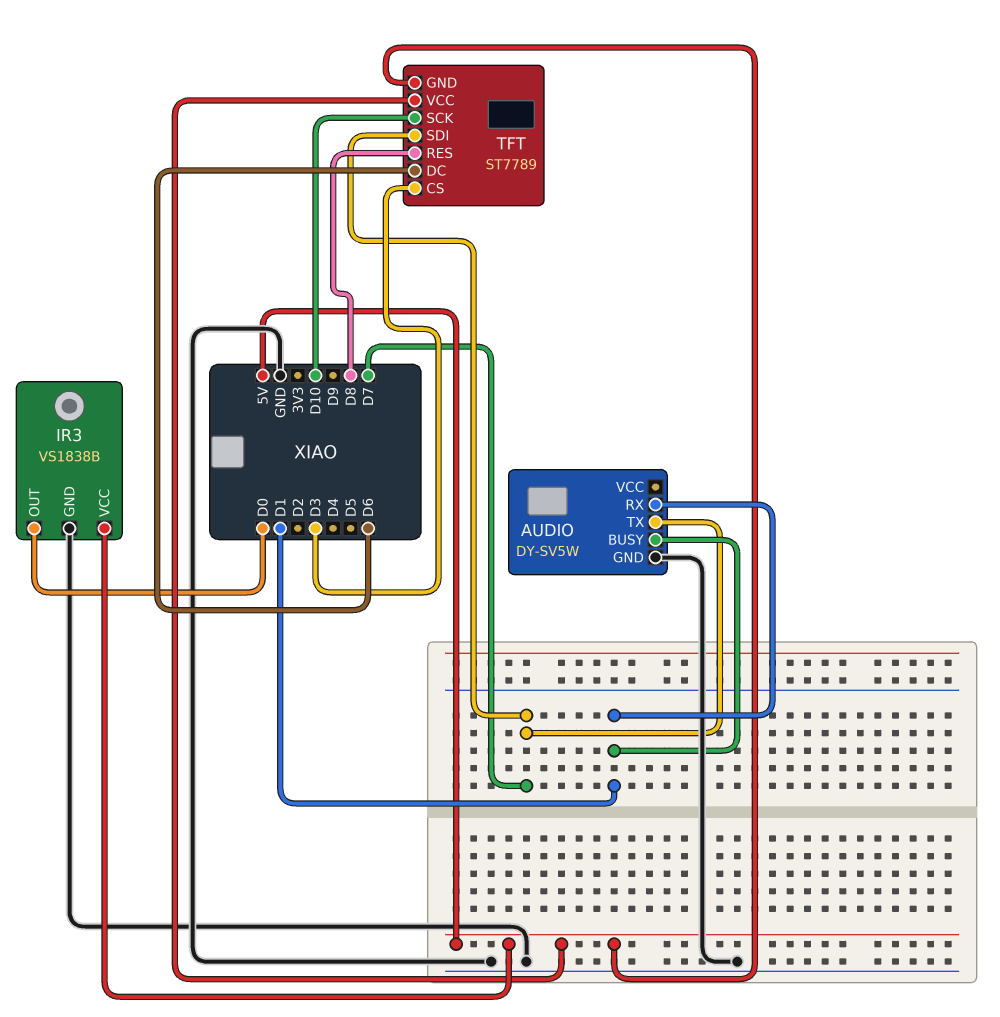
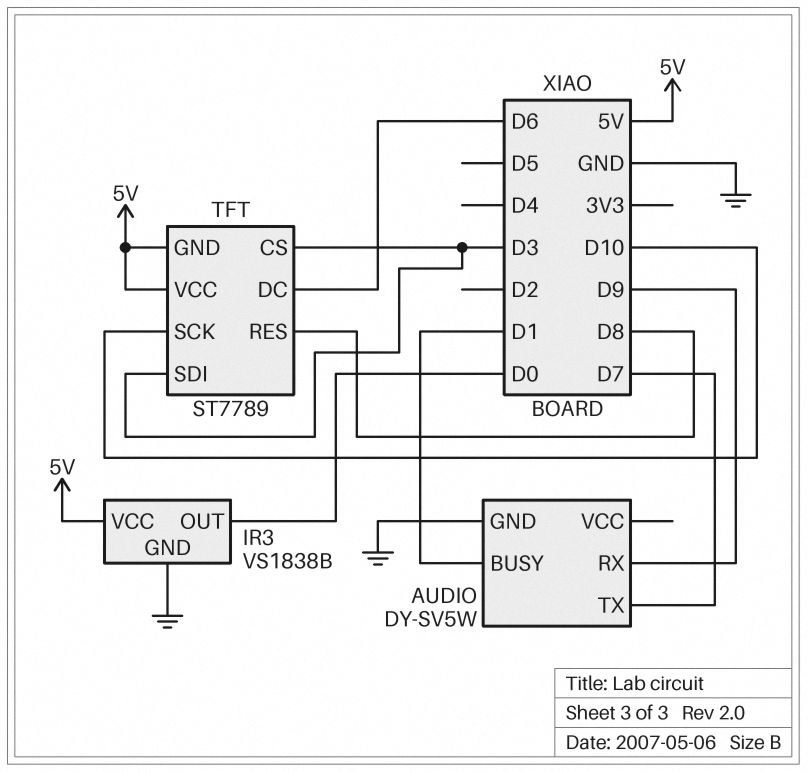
AUDIO pin RX: D1 -> D9
TFT pin SDI: D7 -> D3

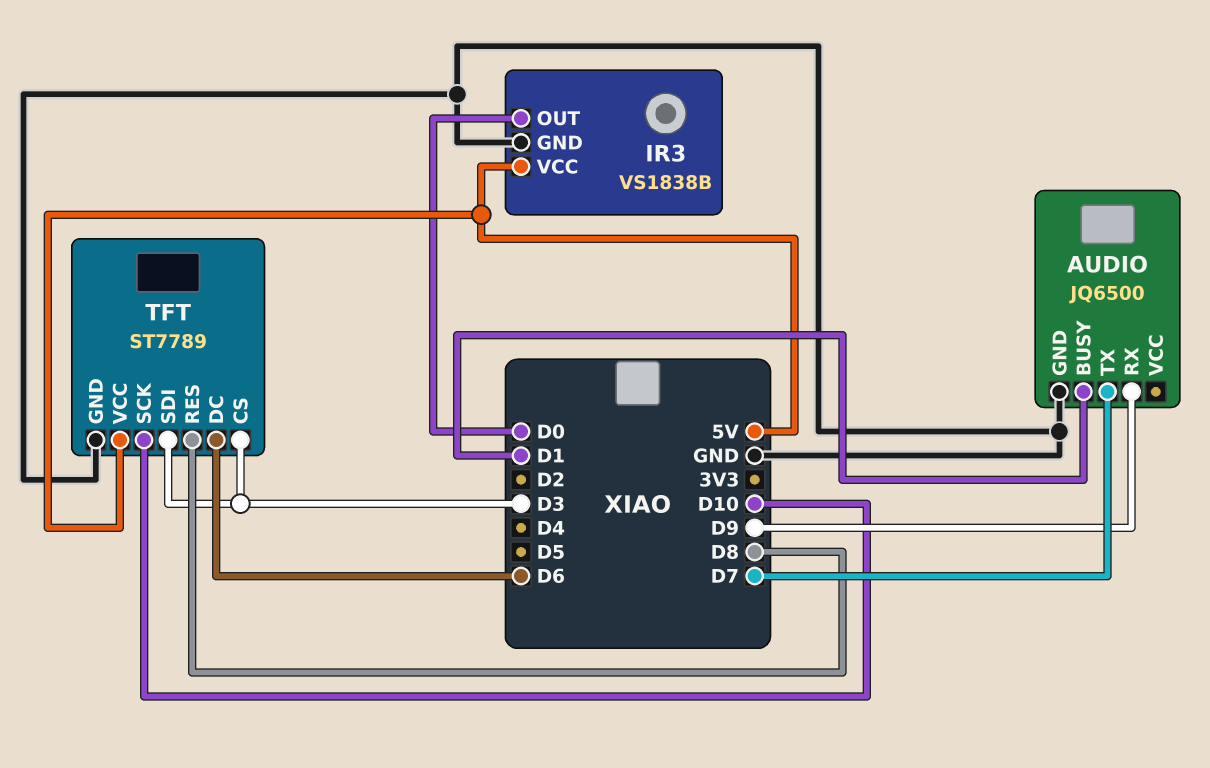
AUDIO: DY-SV5W -> JQ6500
TFT pin GND: 5V -> GND

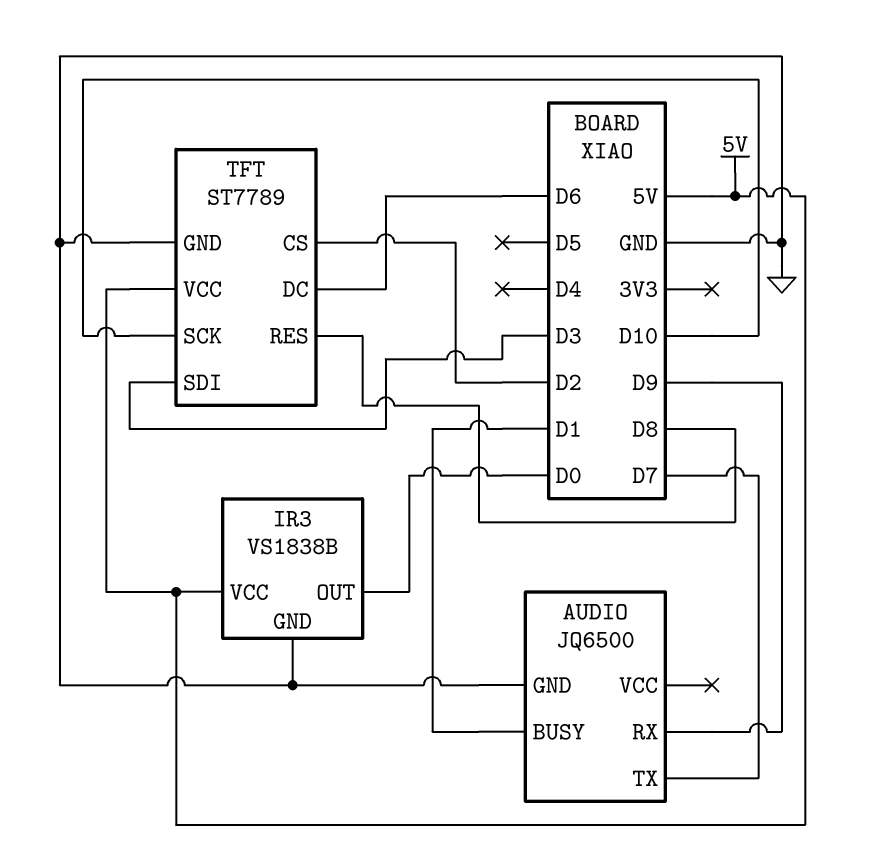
TFT pin CS: D3 -> D2

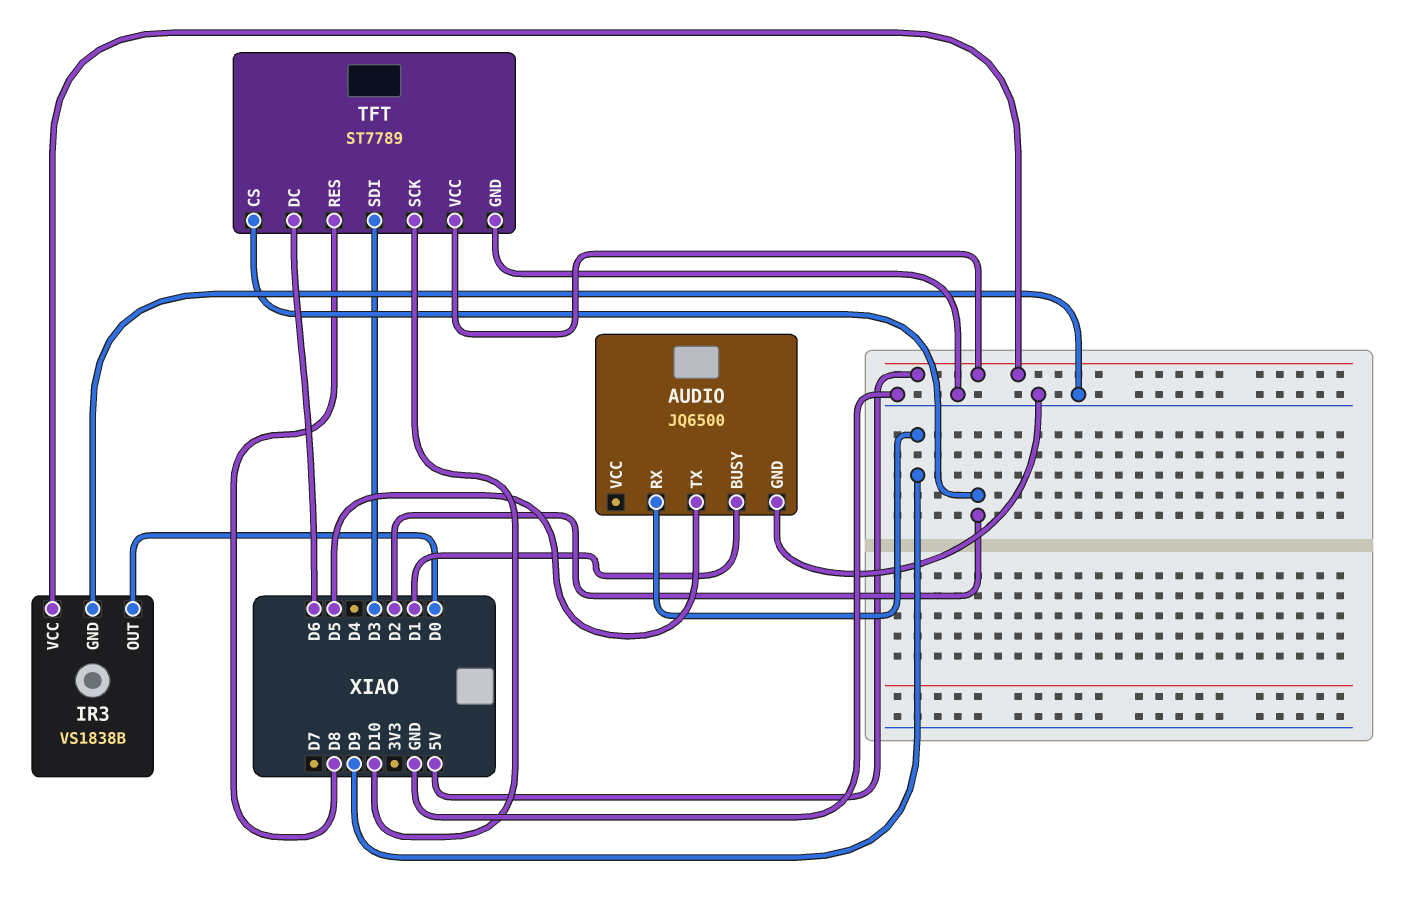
AUDIO pin TX: D7 -> D5

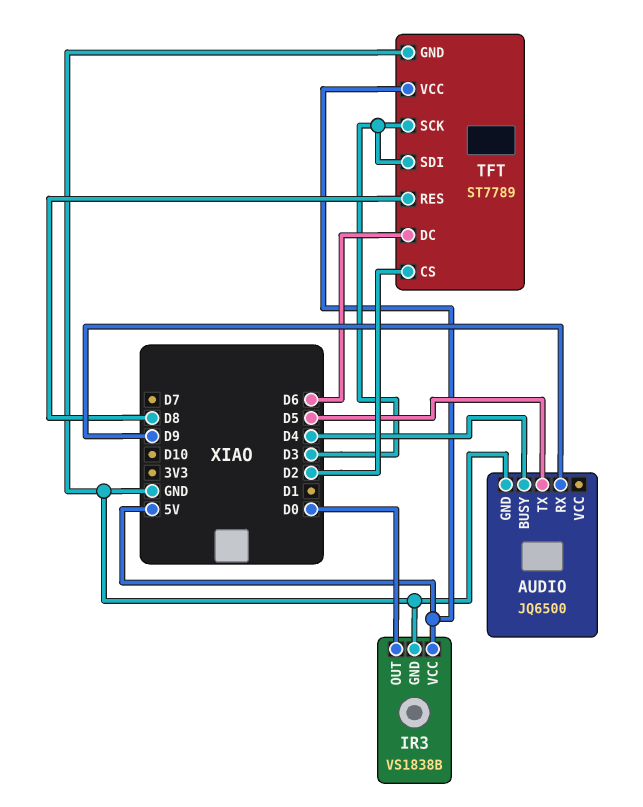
AUDIO pin BUSY: D1 -> D4
TFT pin SCK: D10 -> D3

